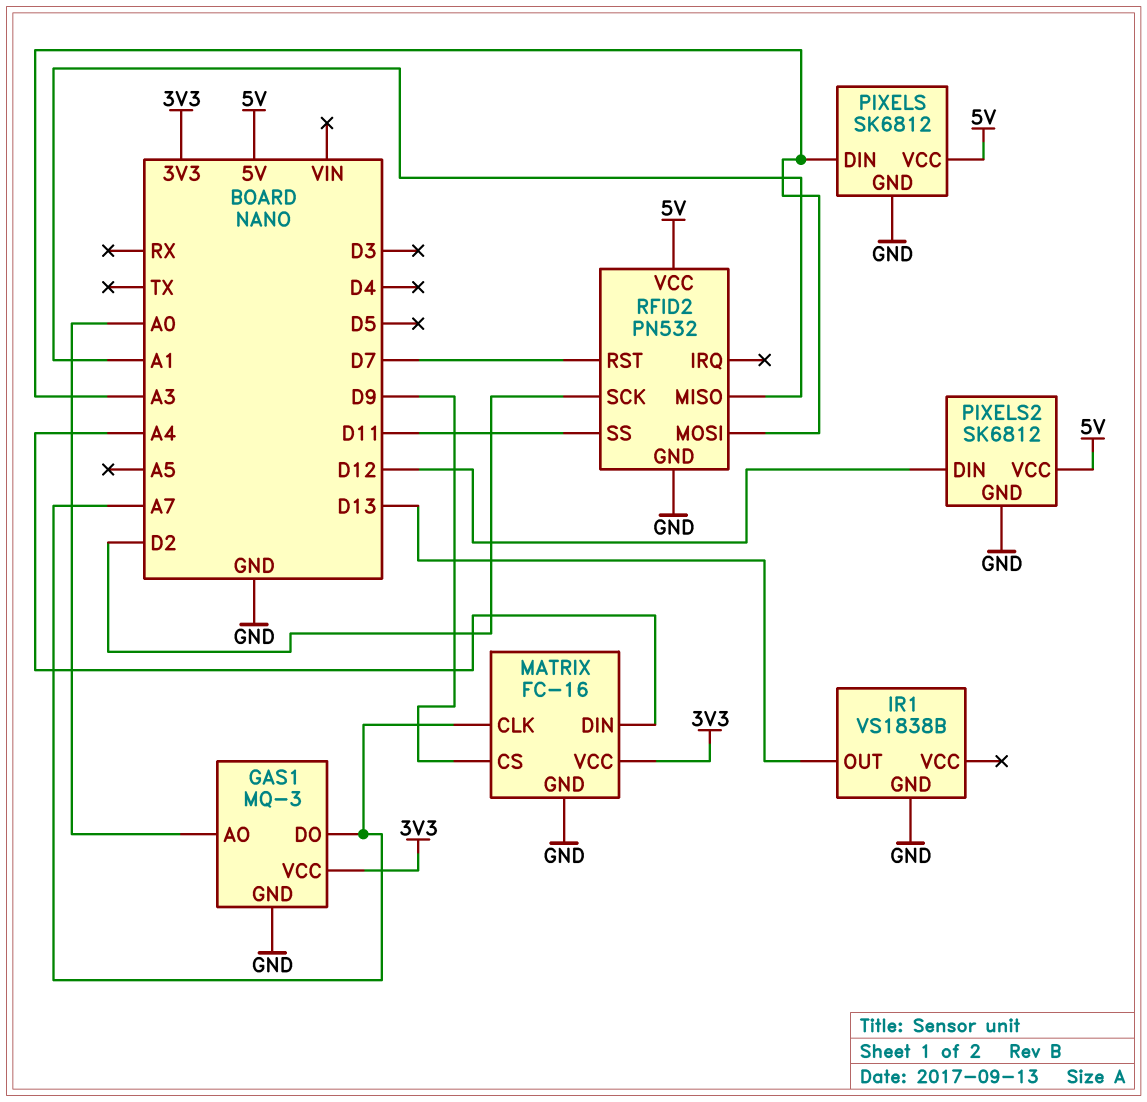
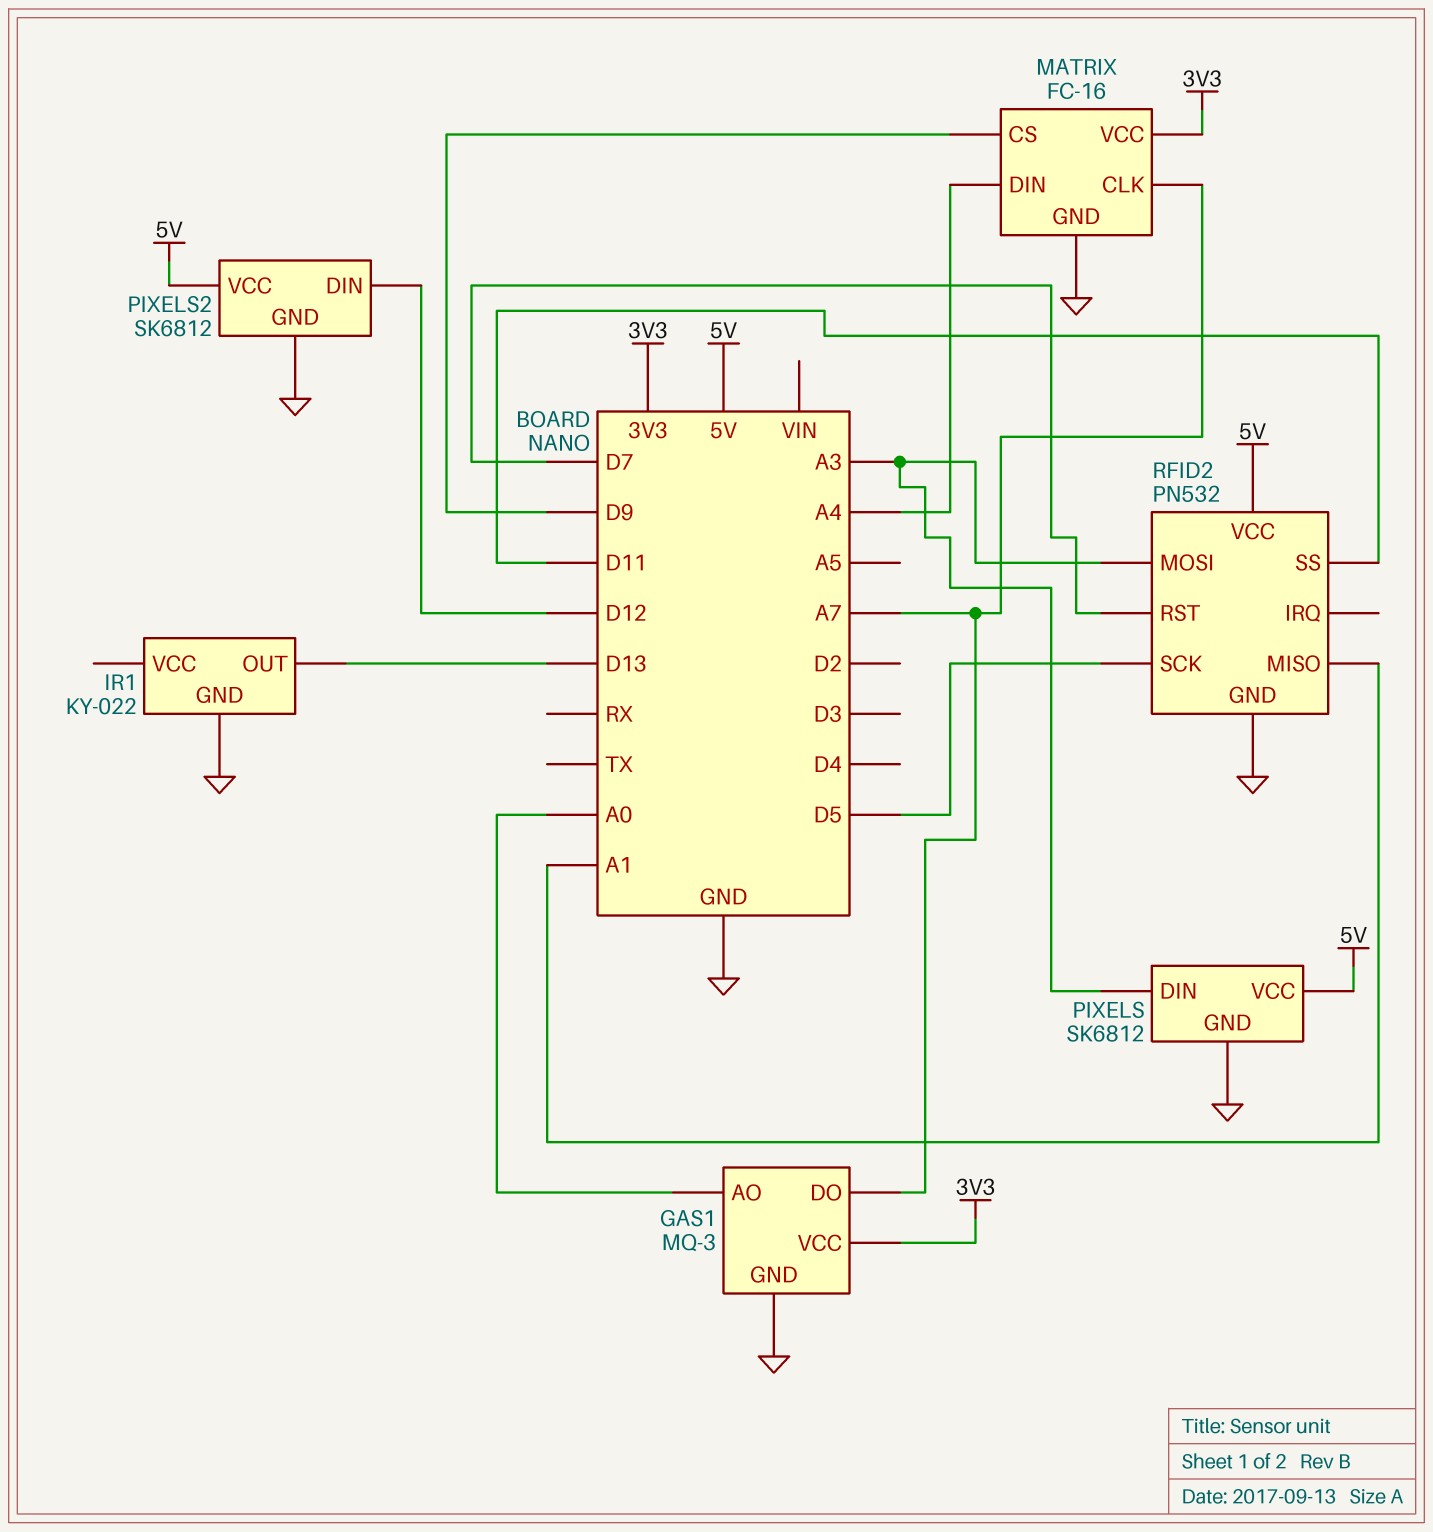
IR1: VS1838B -> KY-022
RFID2 pin SCK: D2 -> D5

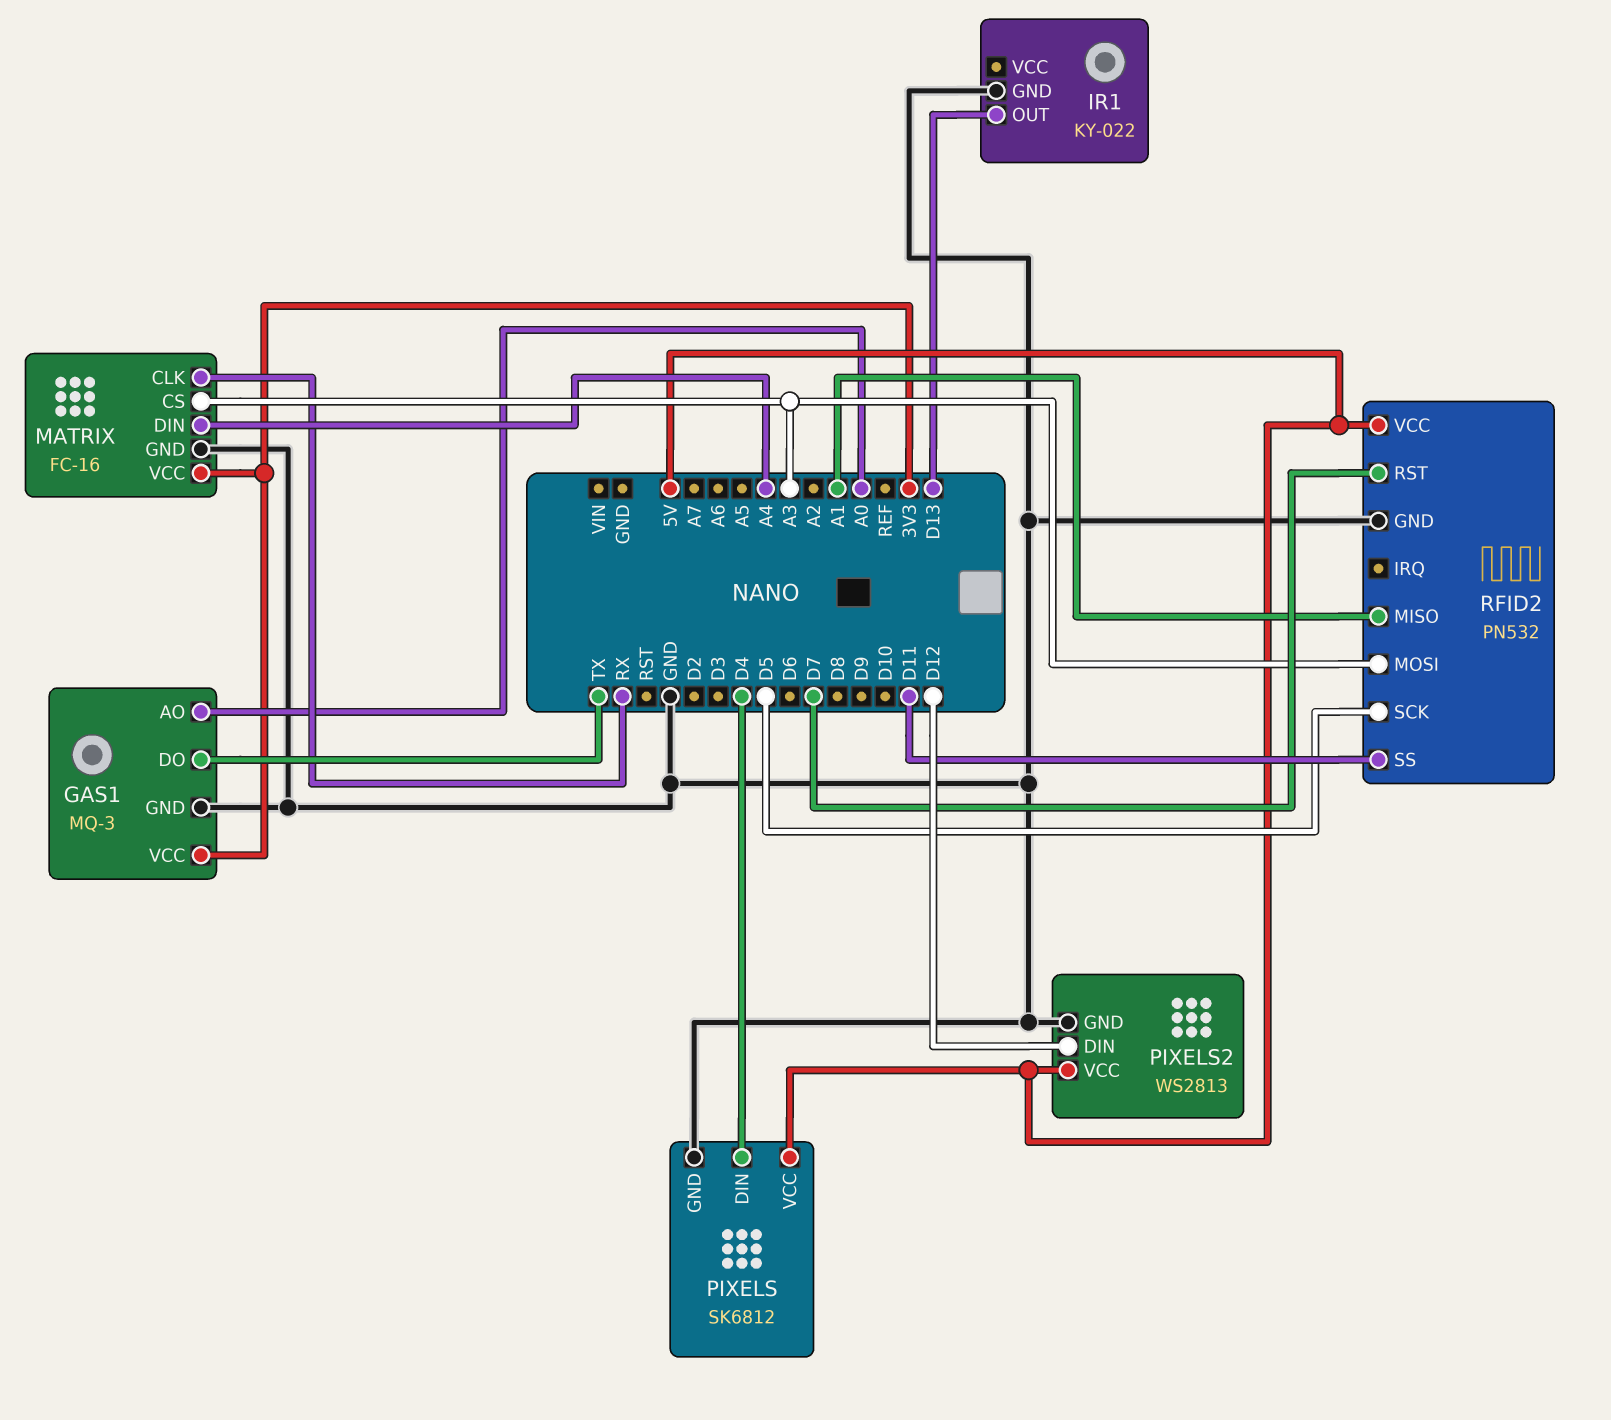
GAS1 pin DO: A7 -> TX
MATRIX pin CLK: A7 -> RX
MATRIX pin CS: D9 -> A3
PIXELS pin DIN: A3 -> D4
PIXELS2: SK6812 -> WS2813

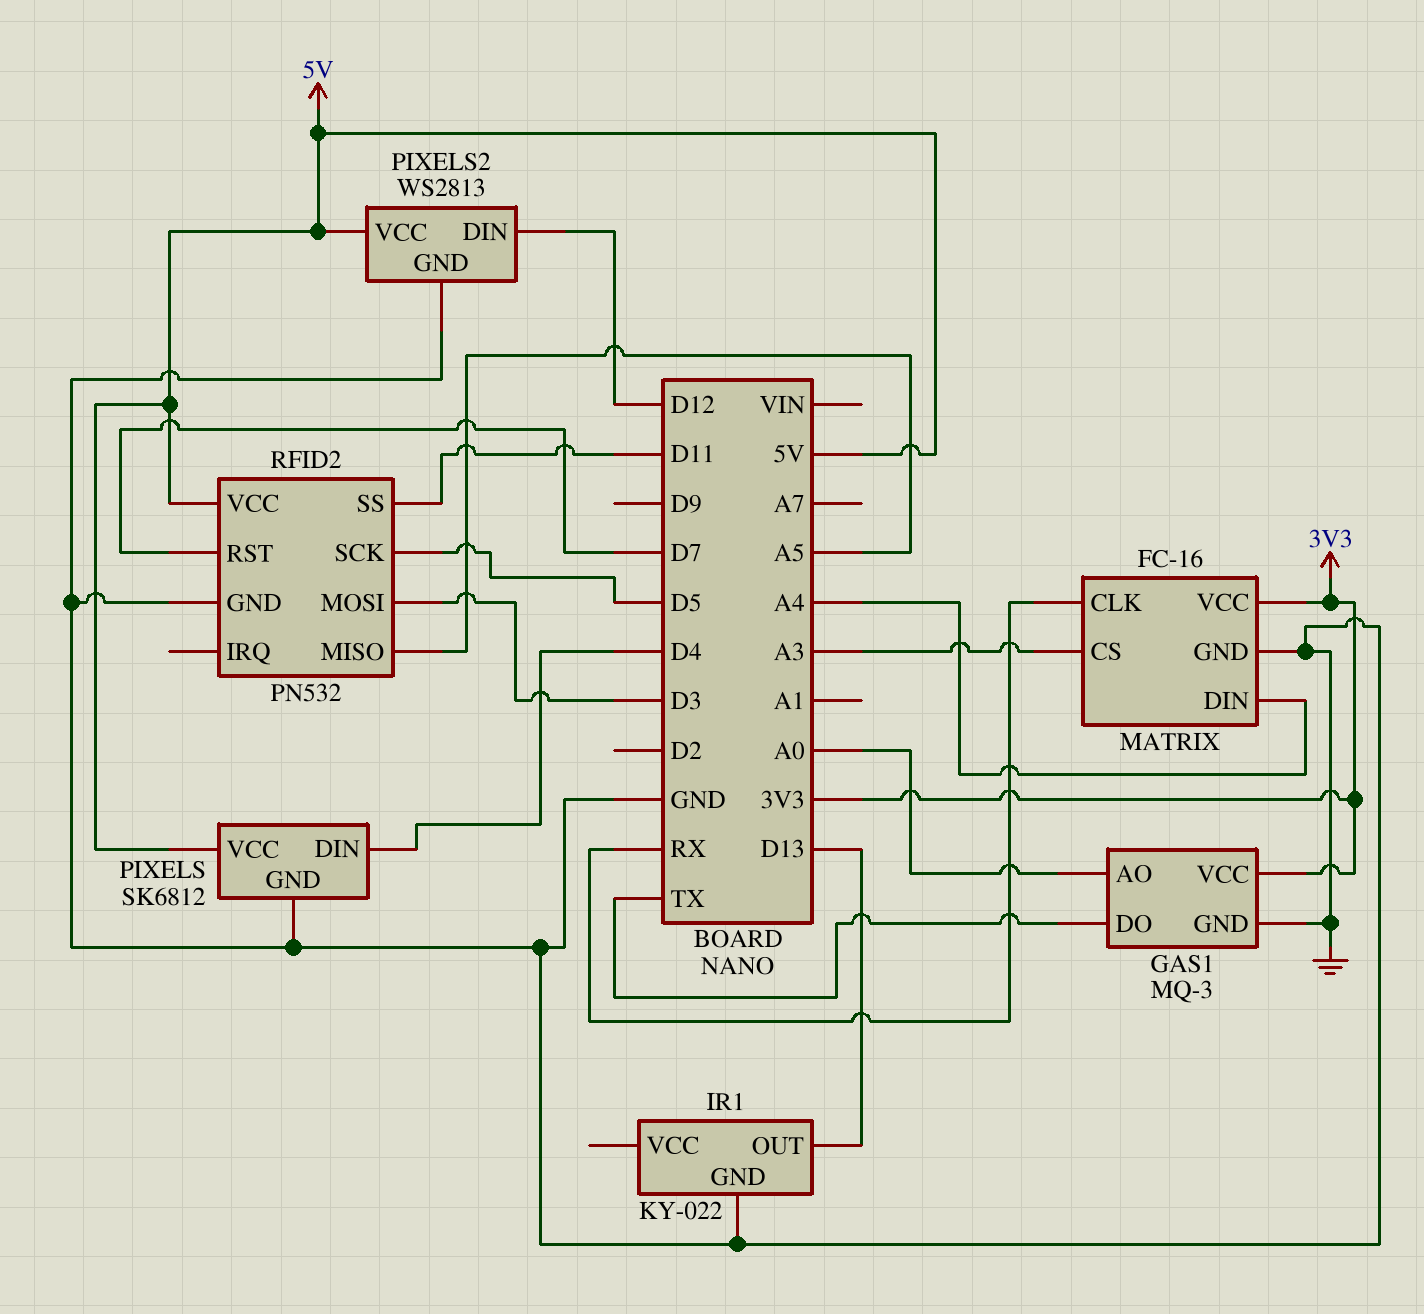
RFID2 pin MISO: A1 -> A5
RFID2 pin MOSI: A3 -> D3

